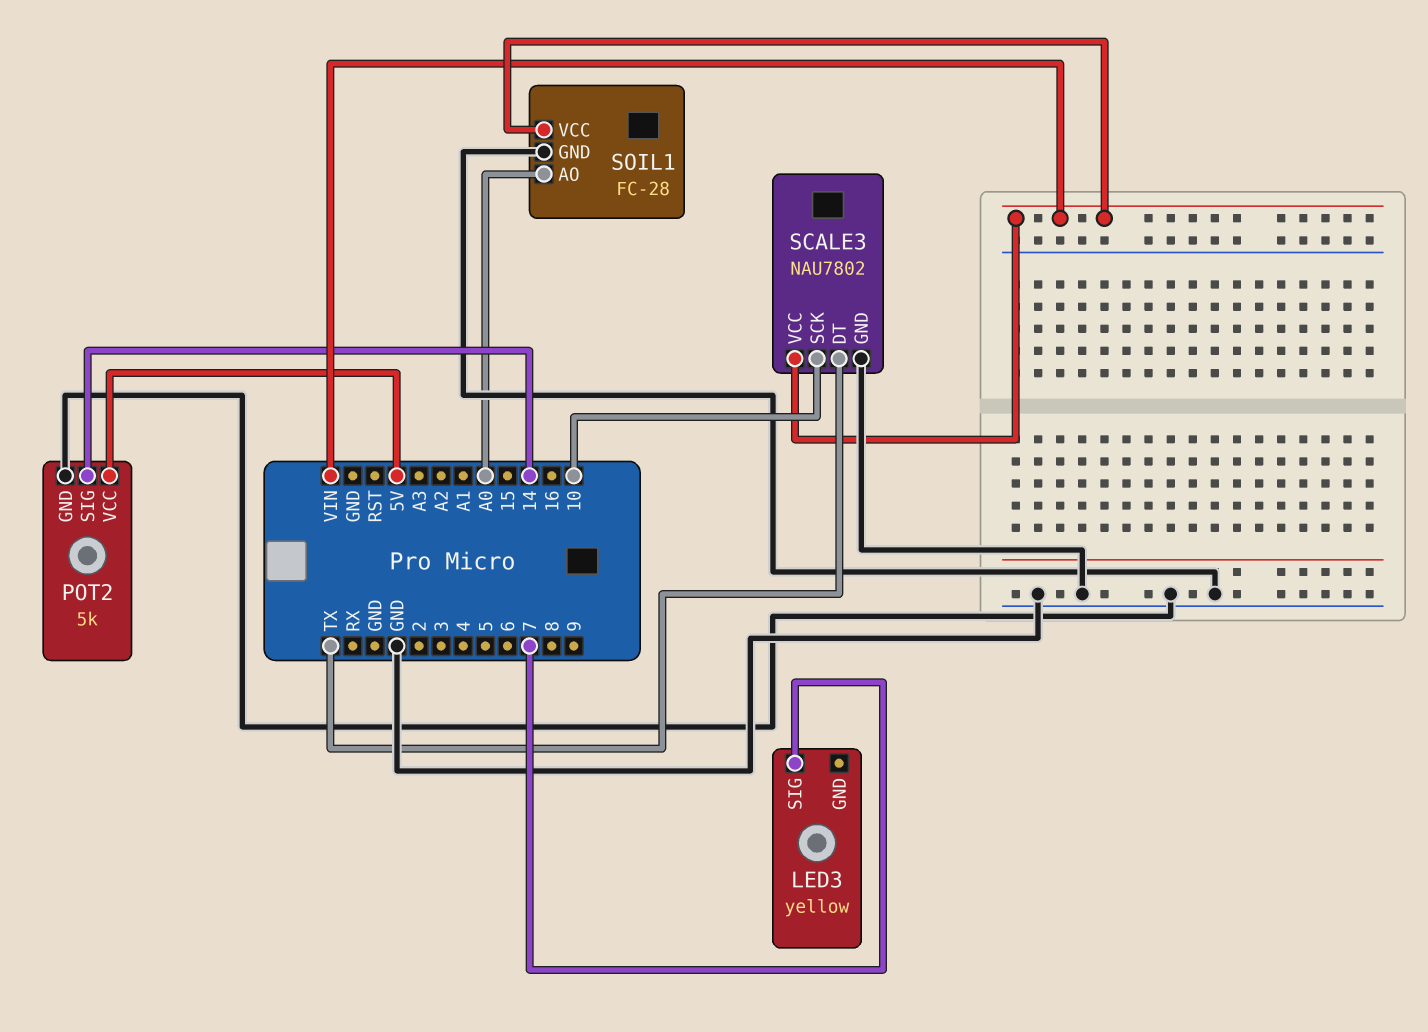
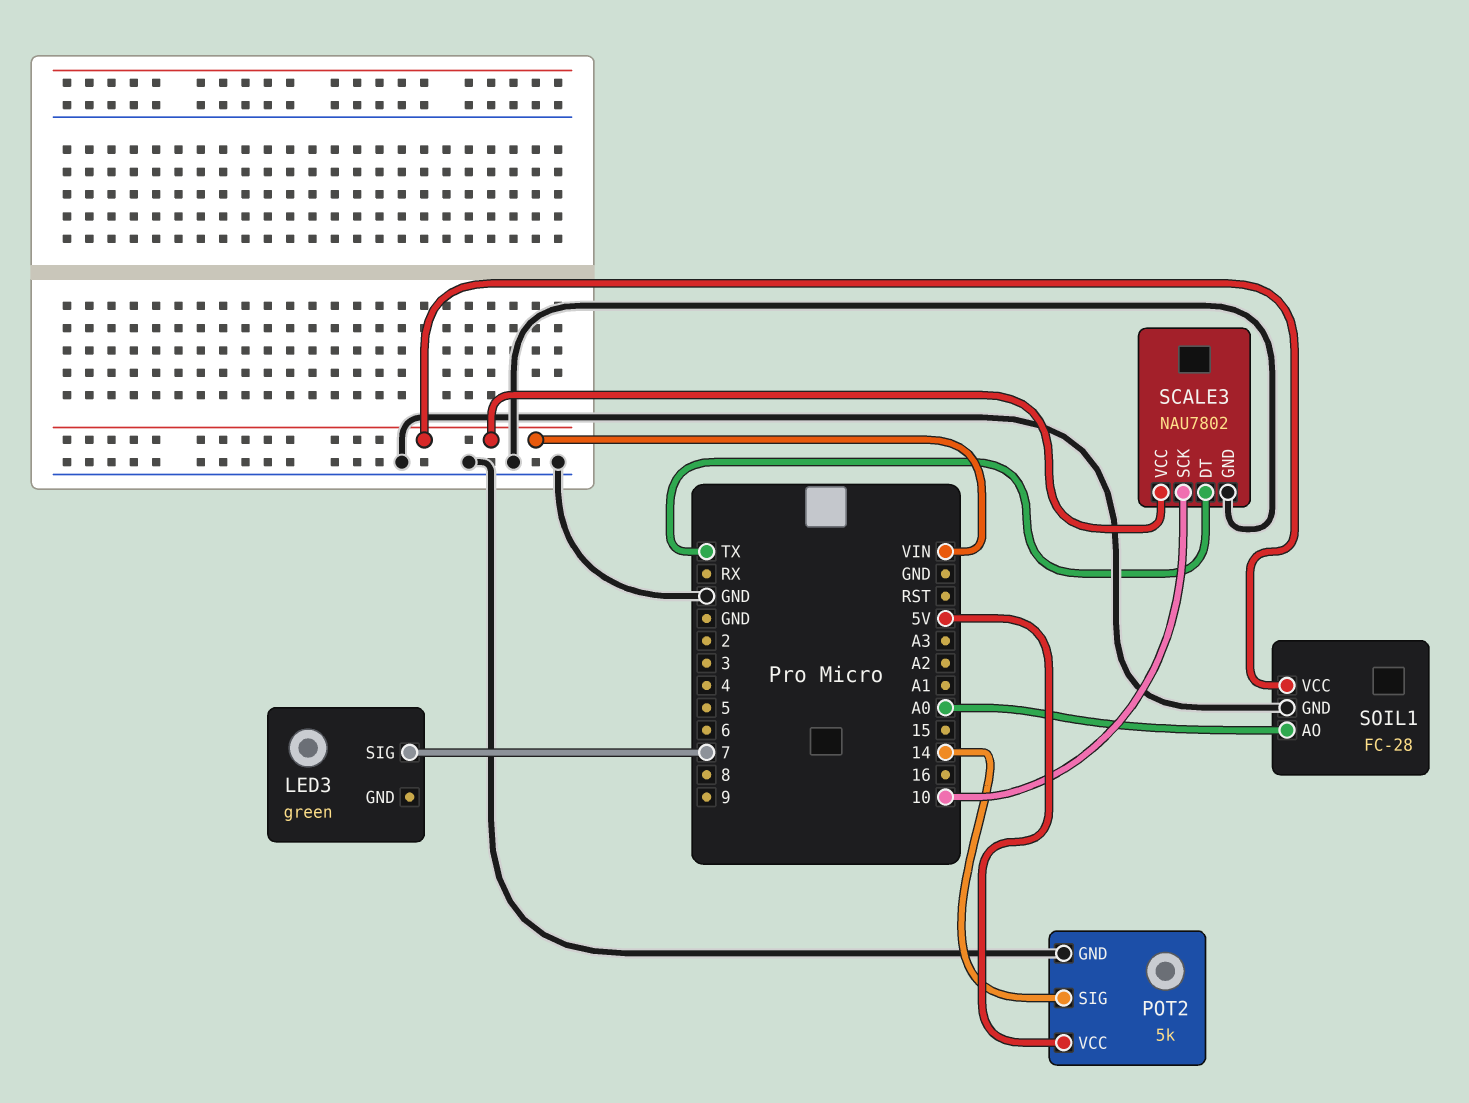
LED3: yellow -> green

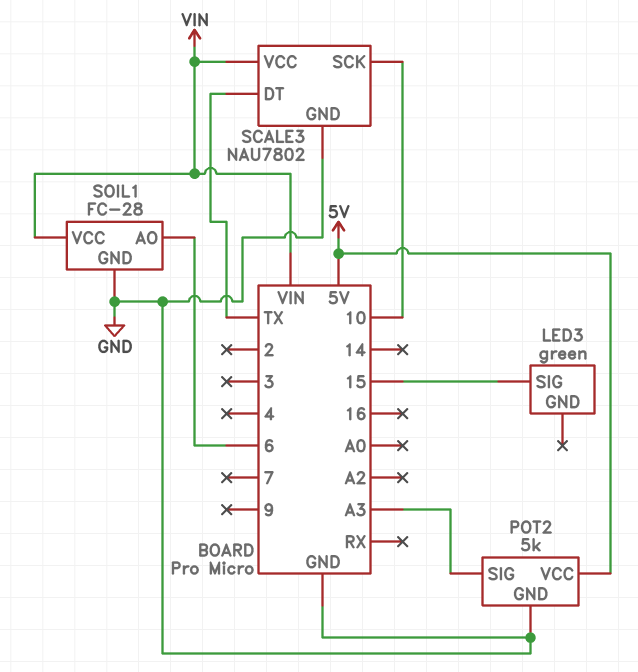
LED3 pin SIG: 7 -> 15
POT2 pin SIG: 14 -> A3
SOIL1 pin AO: A0 -> 6

